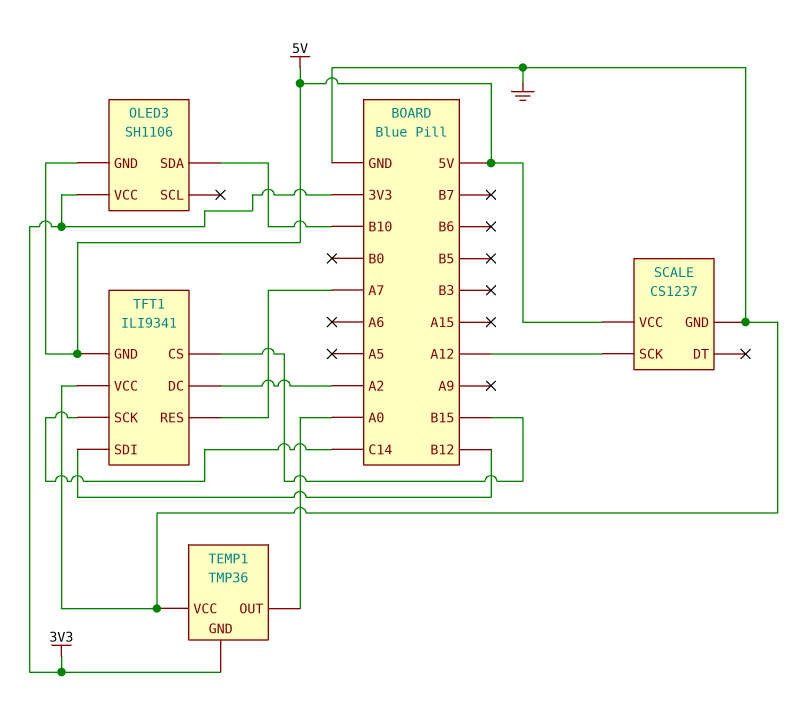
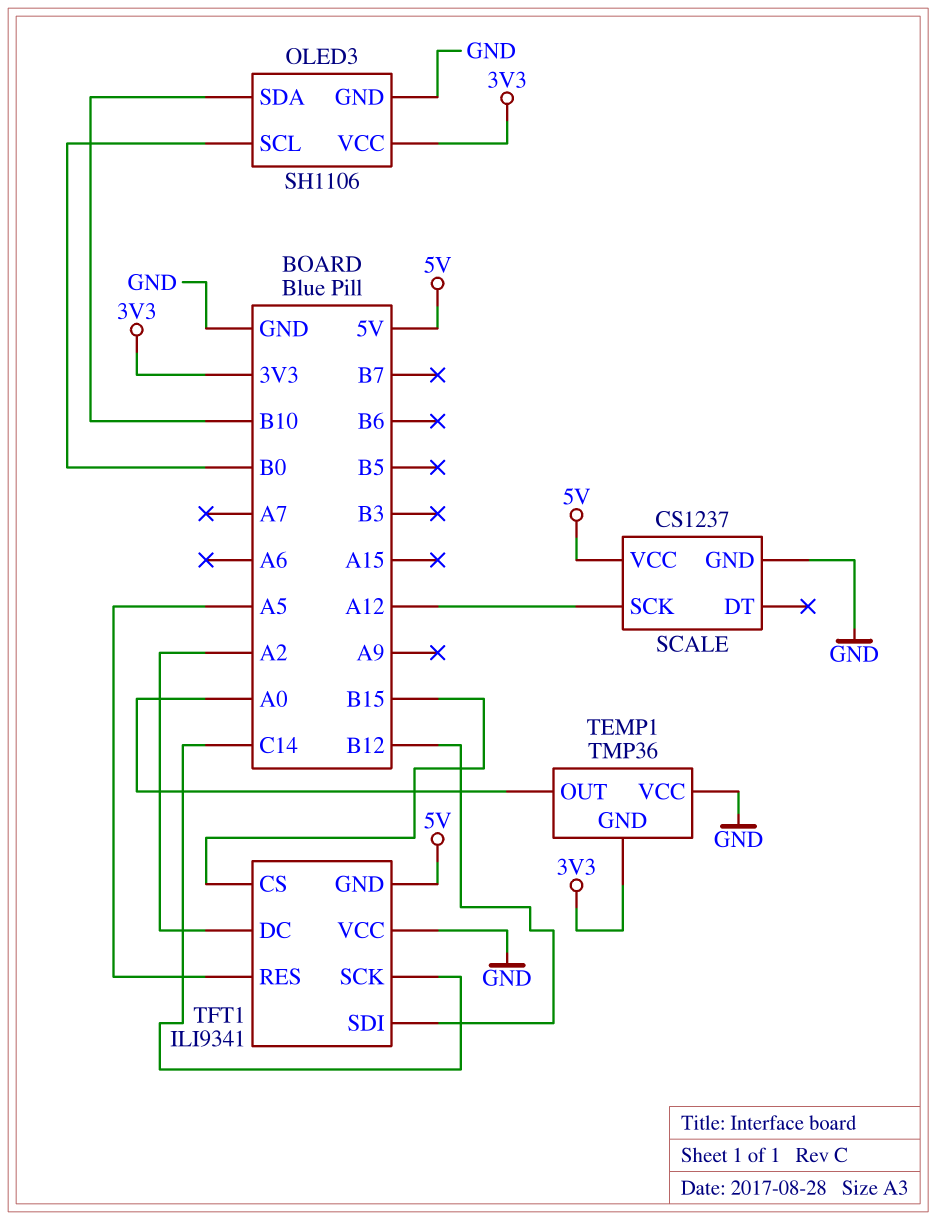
OLED3 pin GND: 5V -> GND
OLED3 pin SCL: none -> B0
TFT1 pin RES: A7 -> A5

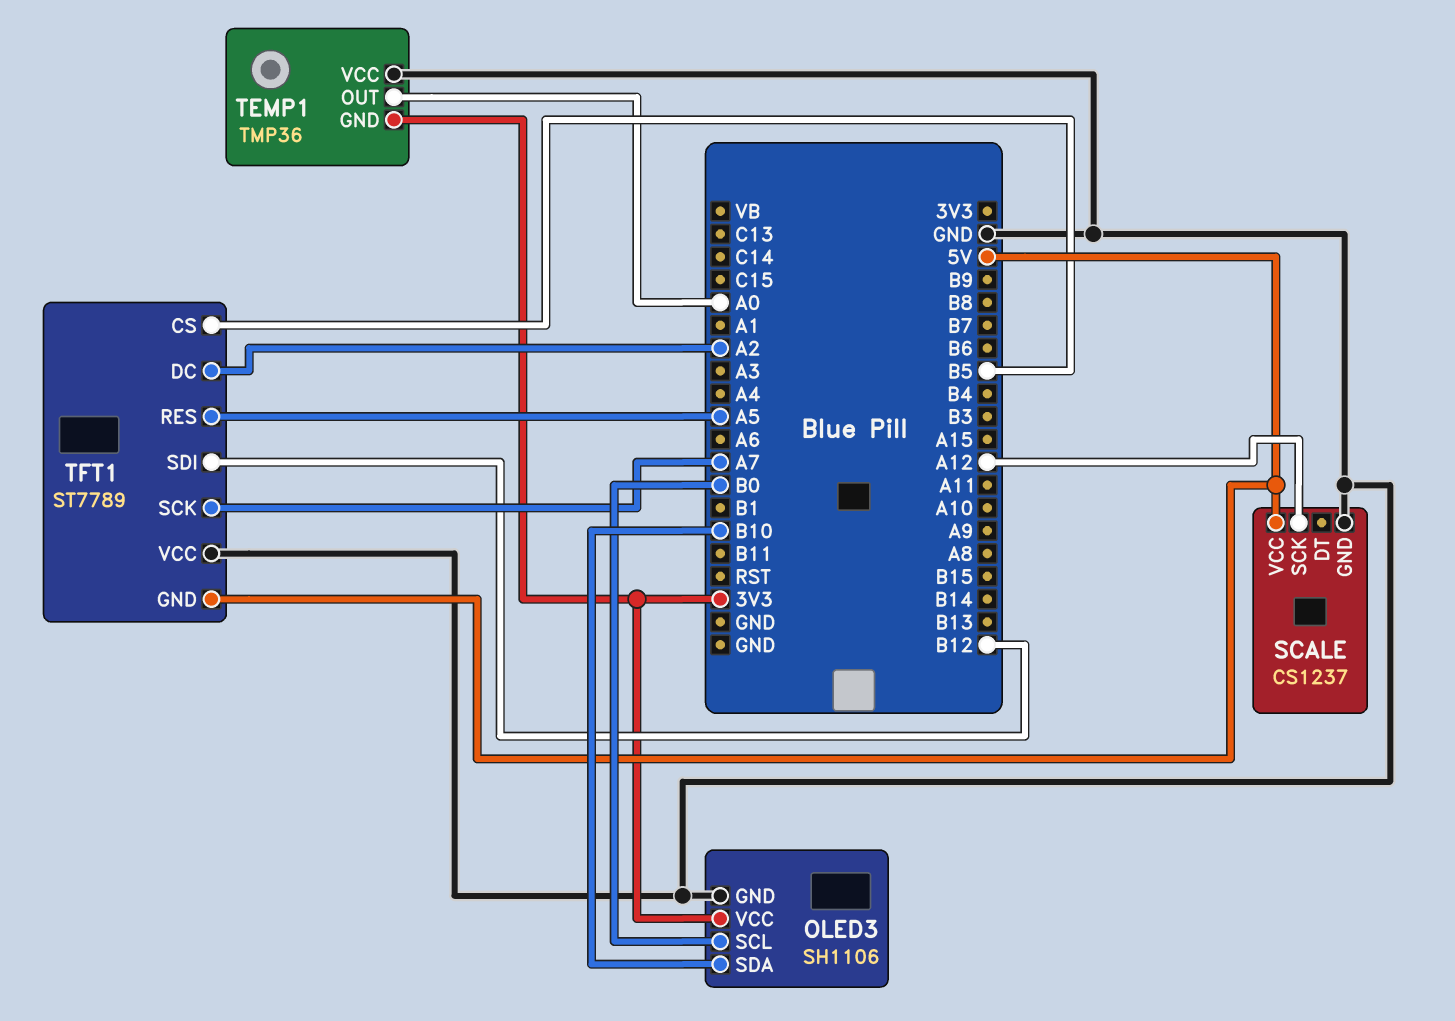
TFT1: ILI9341 -> ST7789
TFT1 pin CS: B15 -> B5
TFT1 pin SCK: C14 -> A7

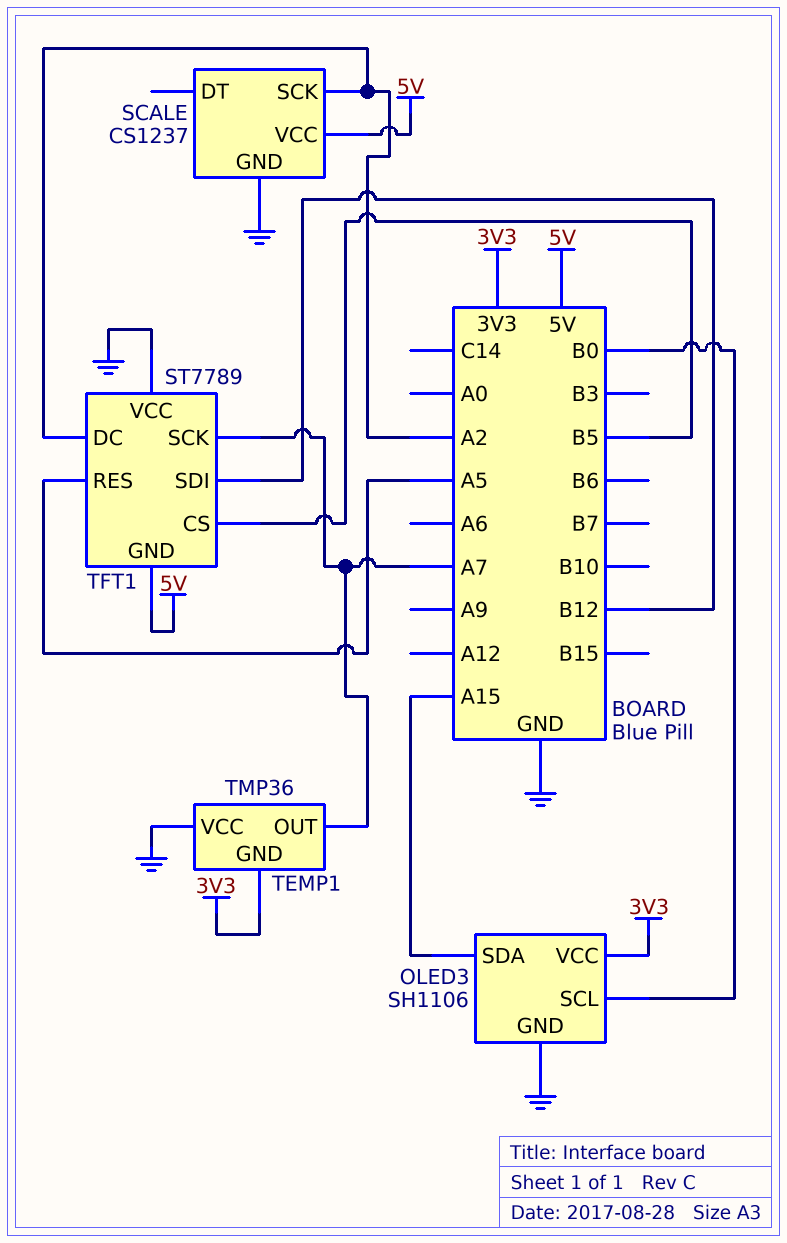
OLED3 pin SDA: B10 -> A15
SCALE pin SCK: A12 -> A2
TEMP1 pin OUT: A0 -> A7

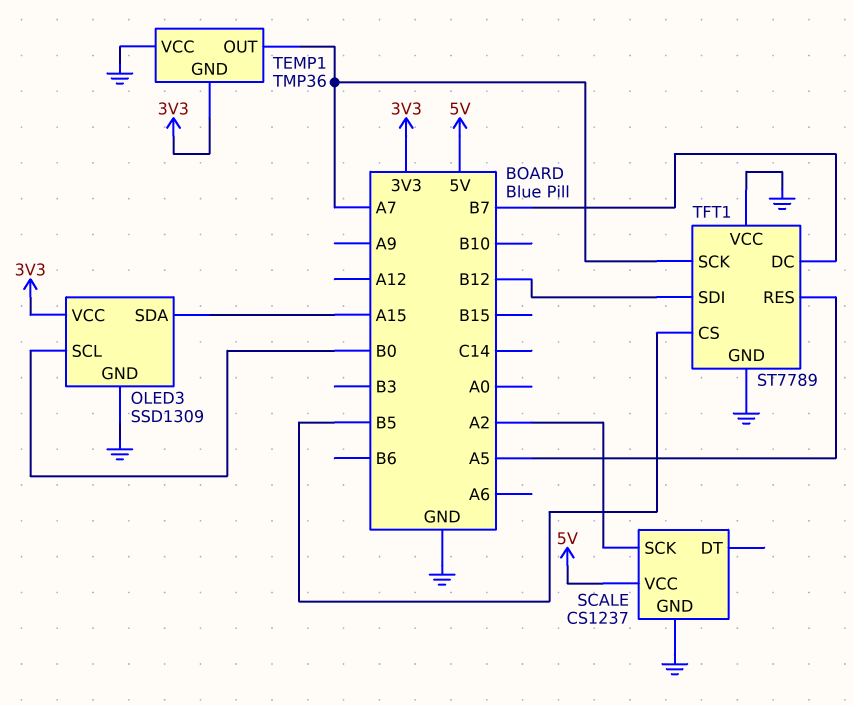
OLED3: SH1106 -> SSD1309
TFT1 pin DC: A2 -> B7
TFT1 pin GND: 5V -> GND

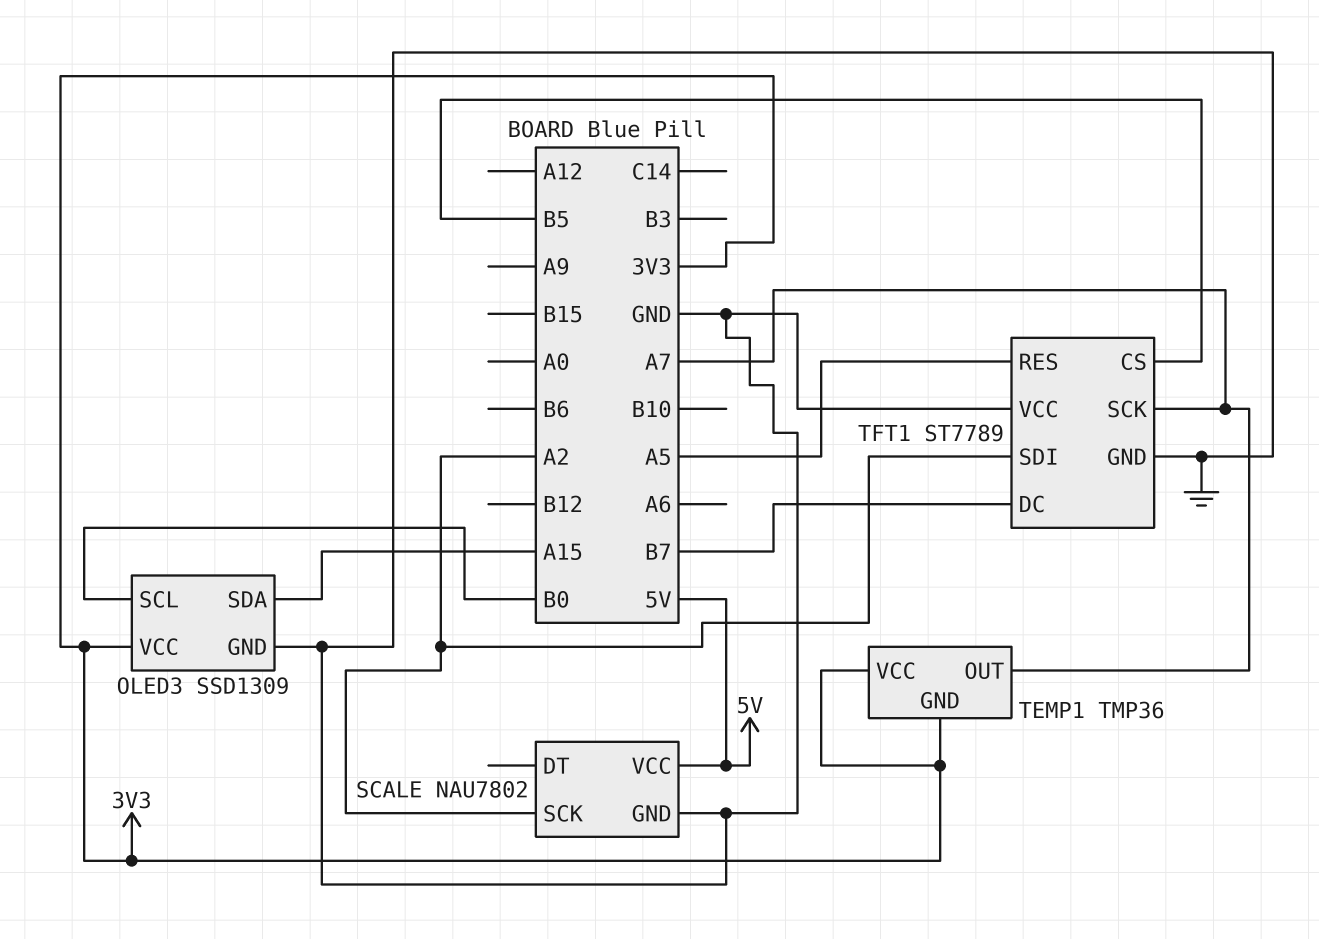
SCALE: CS1237 -> NAU7802
TEMP1 pin VCC: GND -> 3V3
TFT1 pin SDI: B12 -> A2

